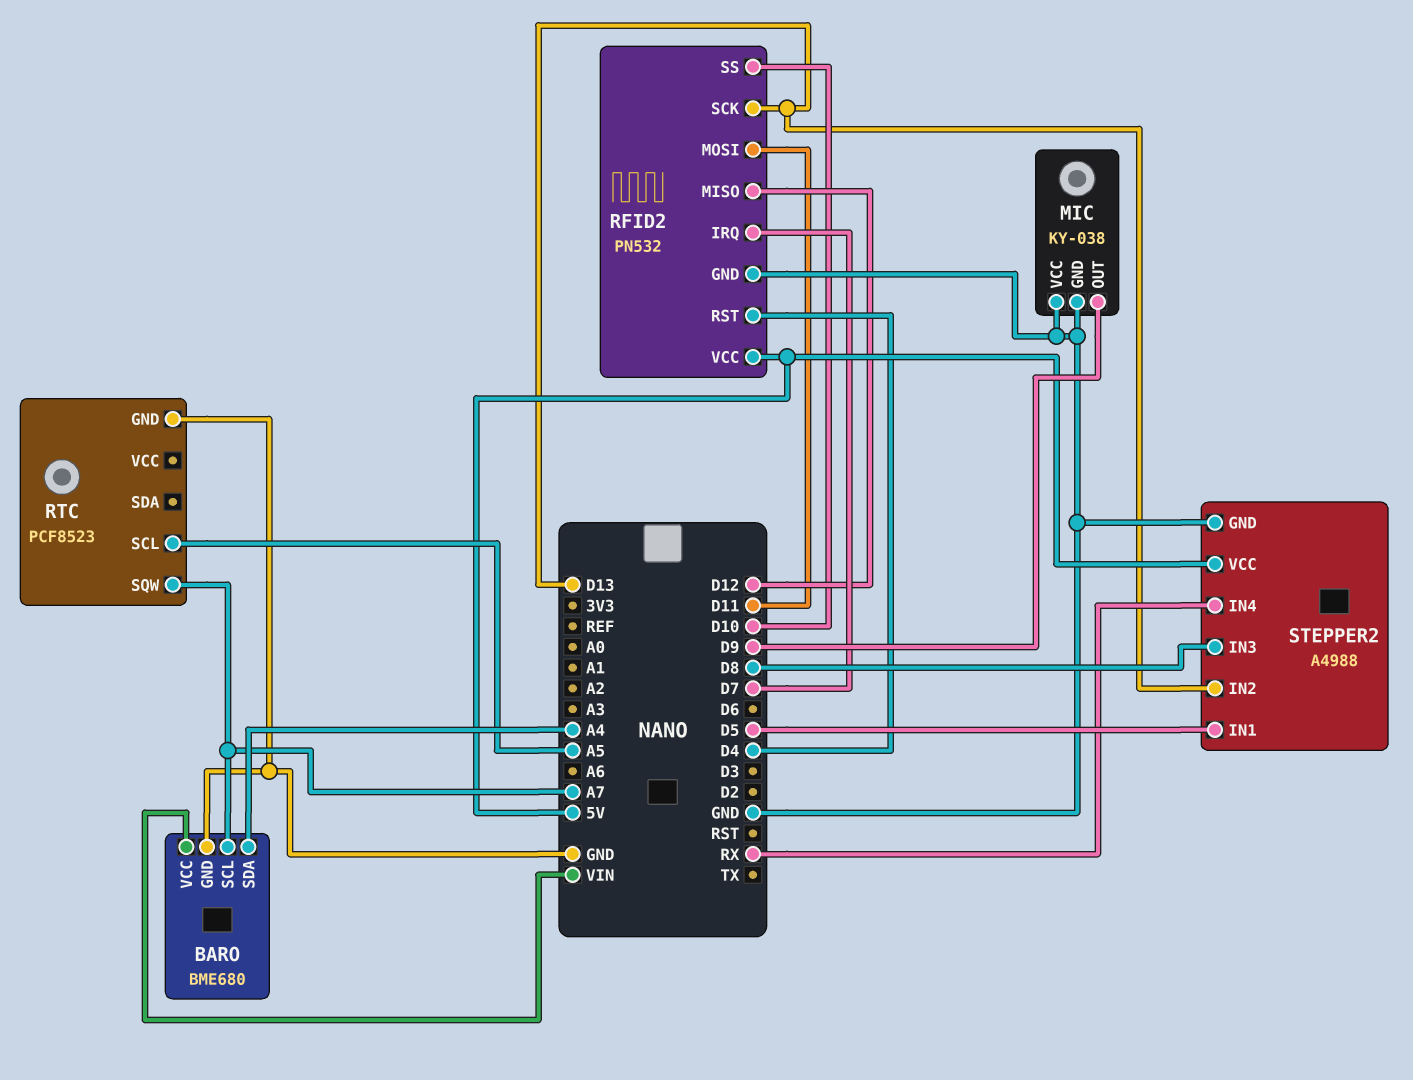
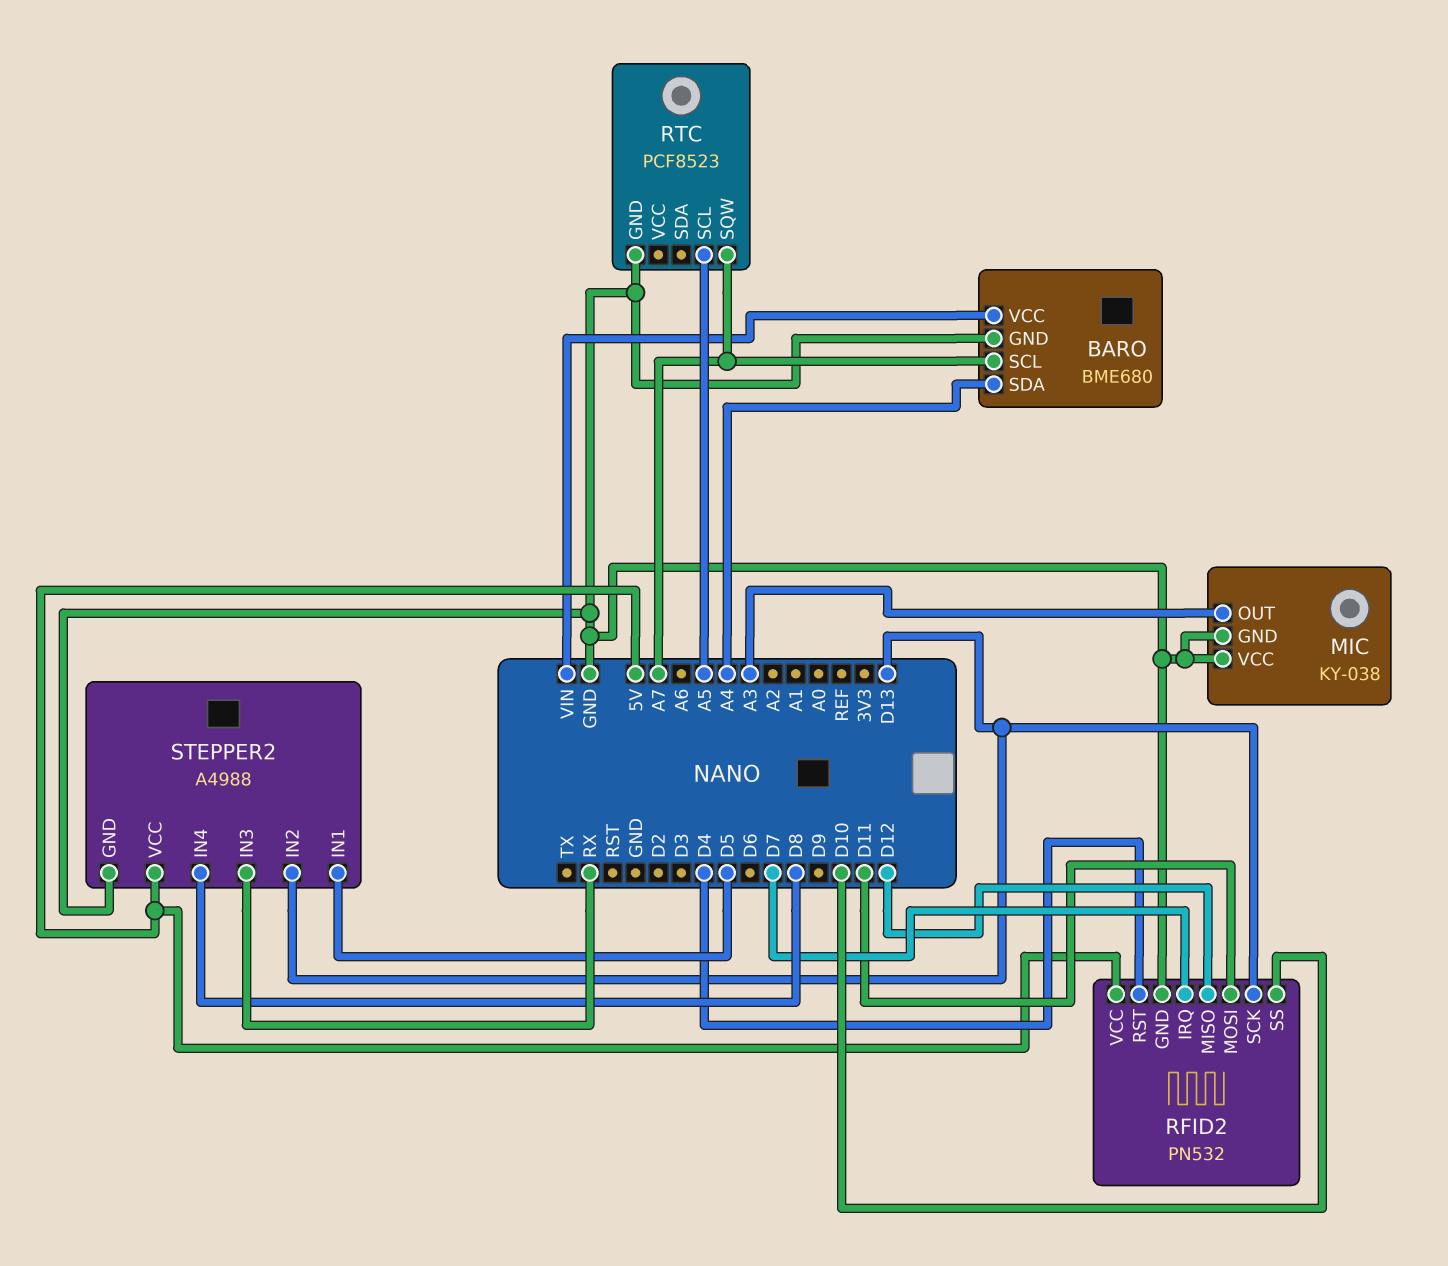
MIC pin OUT: D9 -> A3
STEPPER2 pin IN3: D8 -> RX
STEPPER2 pin IN4: RX -> D8

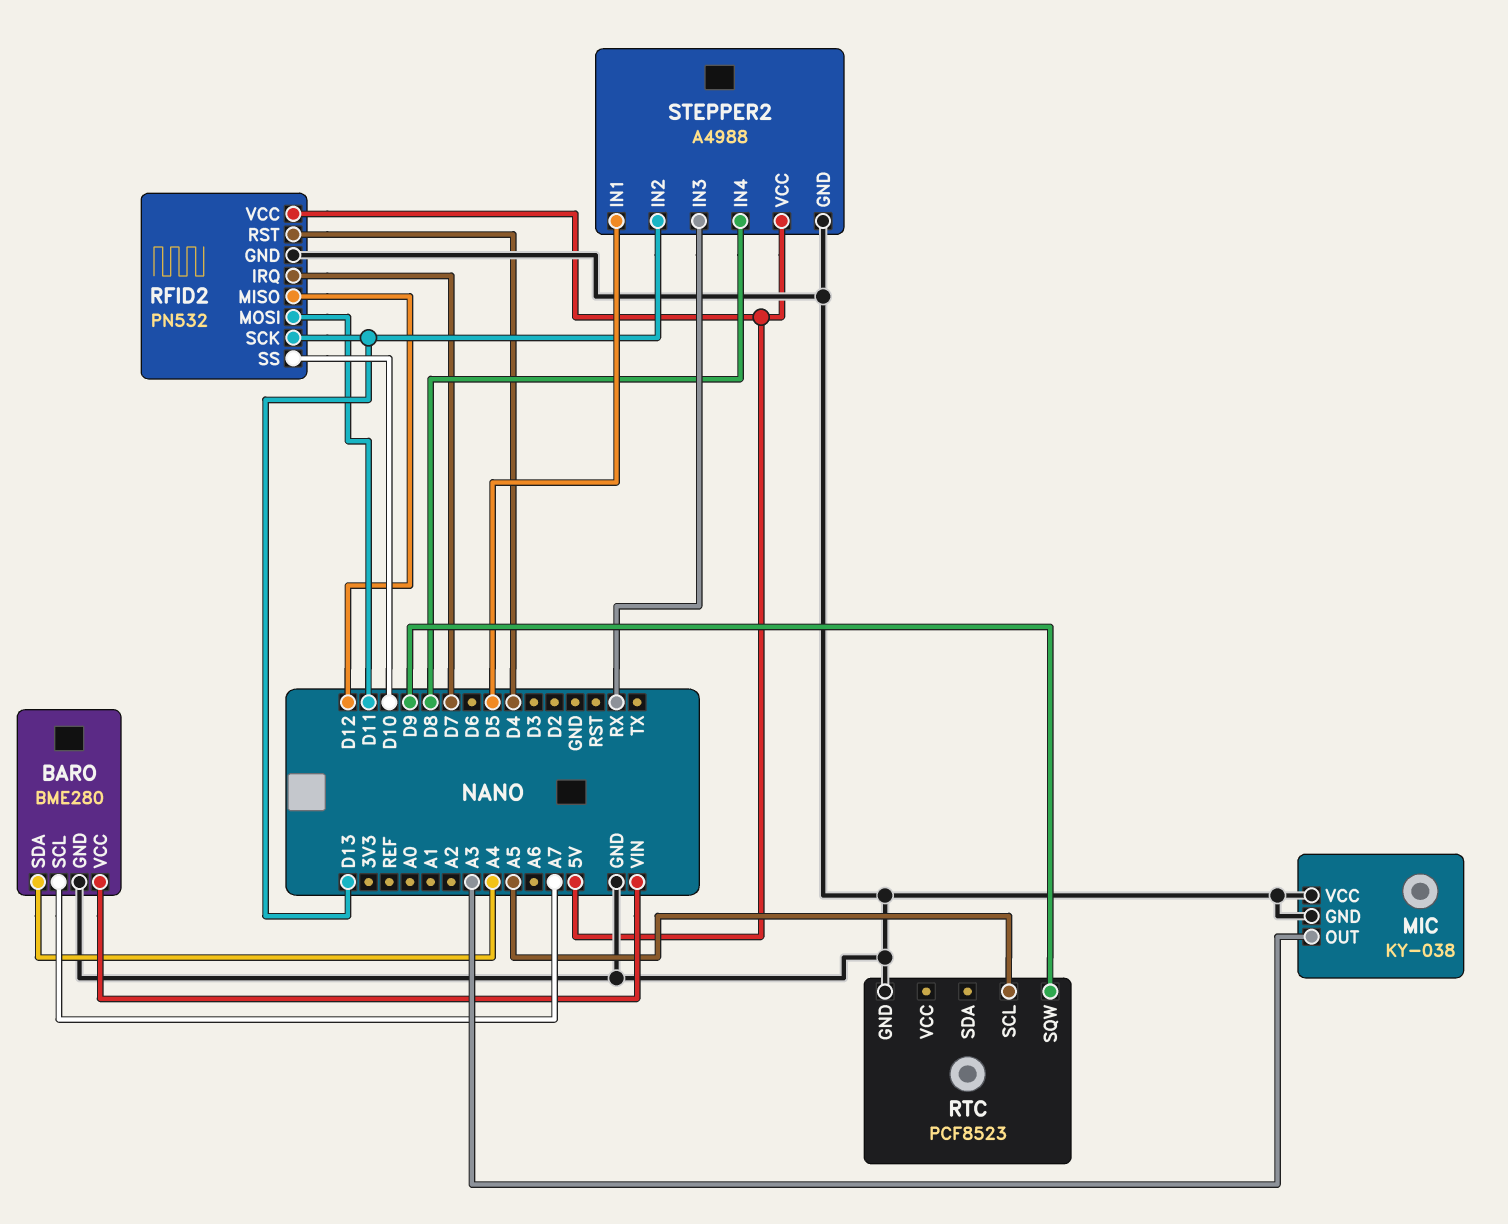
BARO: BME680 -> BME280
RTC pin SQW: A7 -> D9

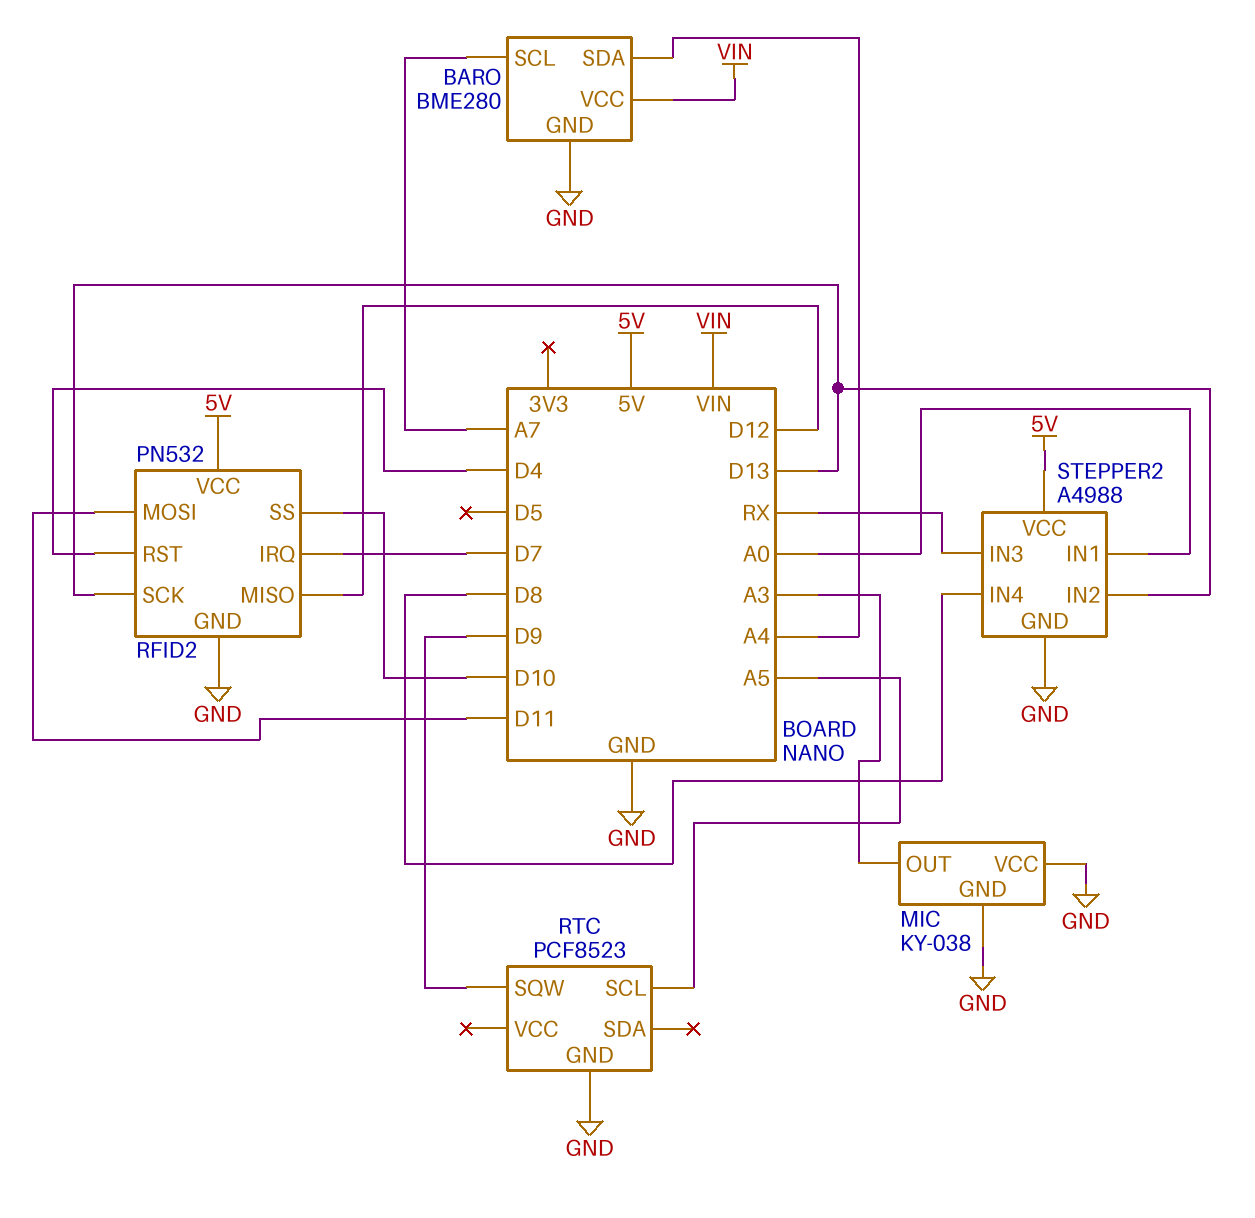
STEPPER2 pin IN1: D5 -> A0

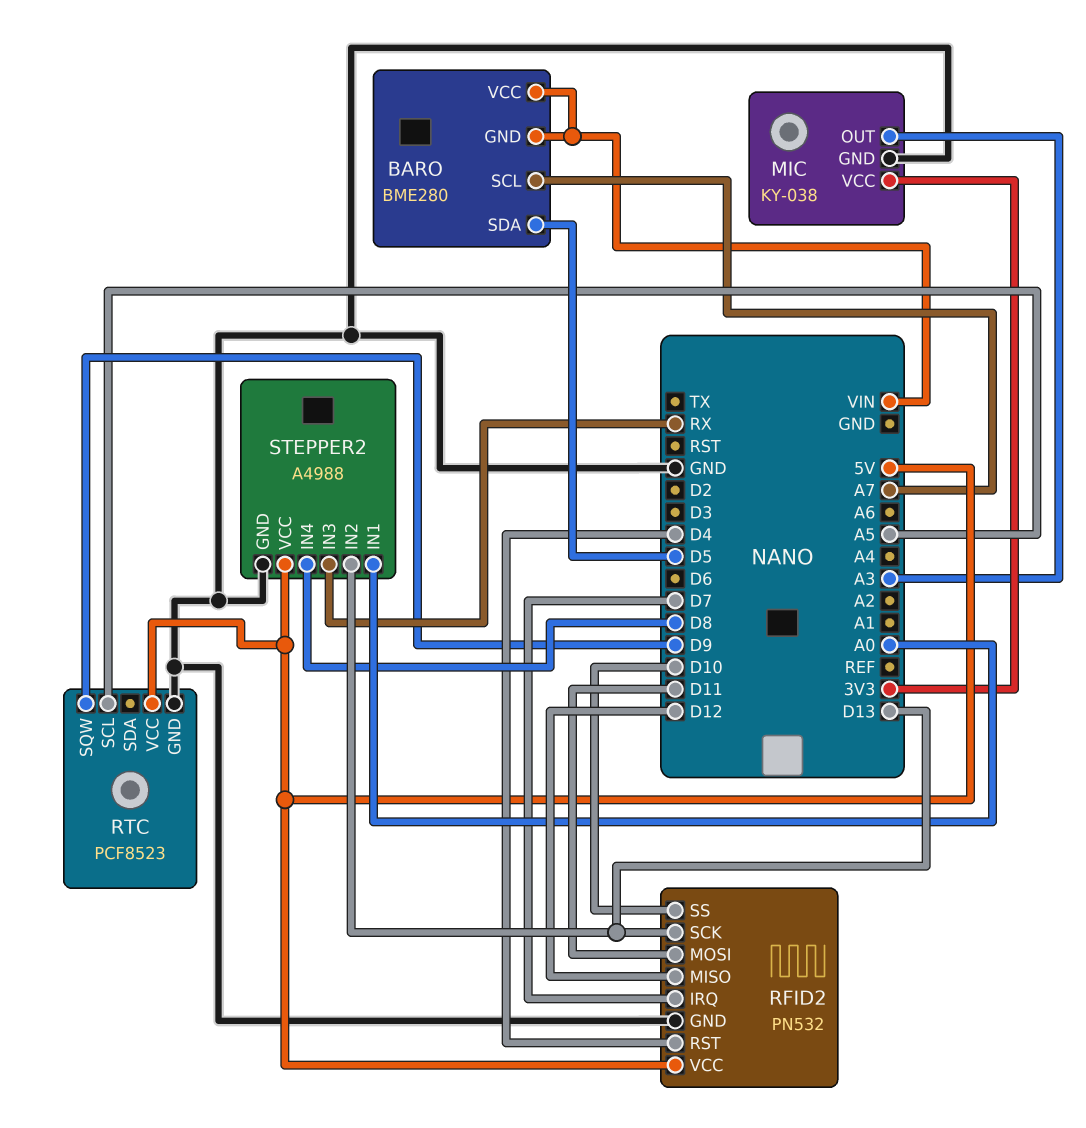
BARO pin GND: GND -> VIN
BARO pin SDA: A4 -> D5
MIC pin VCC: GND -> 3V3
RTC pin VCC: none -> 5V

